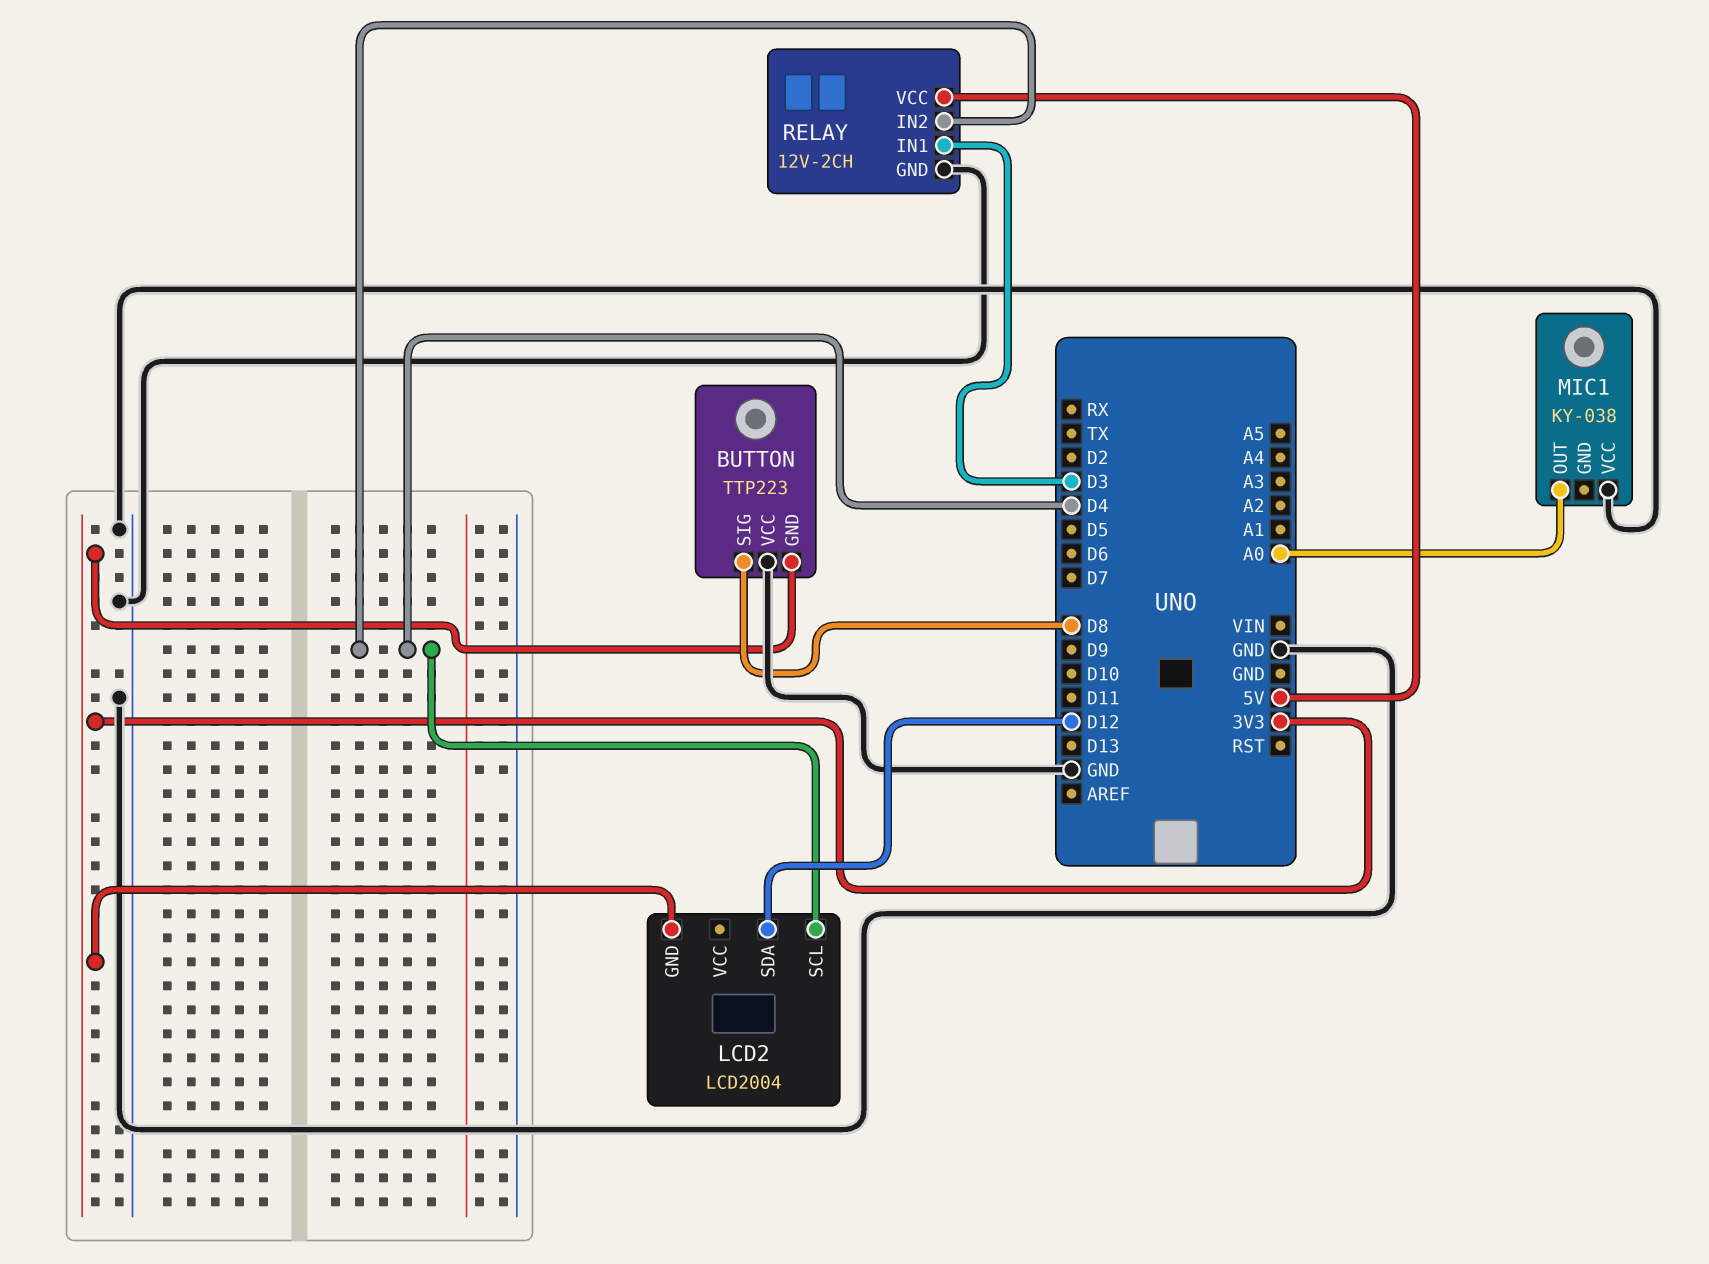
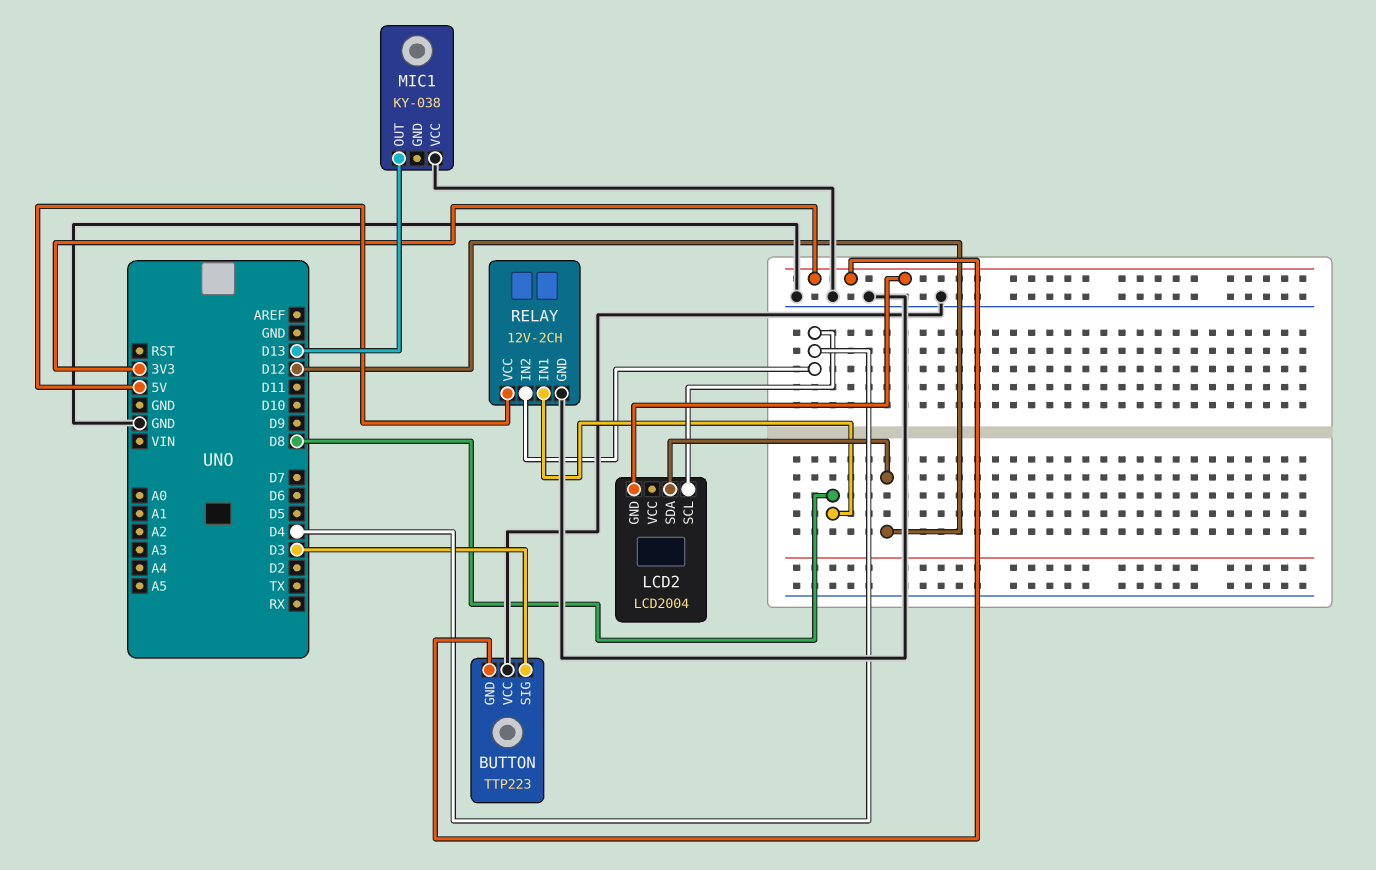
BUTTON pin SIG: D8 -> D3
MIC1 pin OUT: A0 -> D13
RELAY pin IN1: D3 -> D8

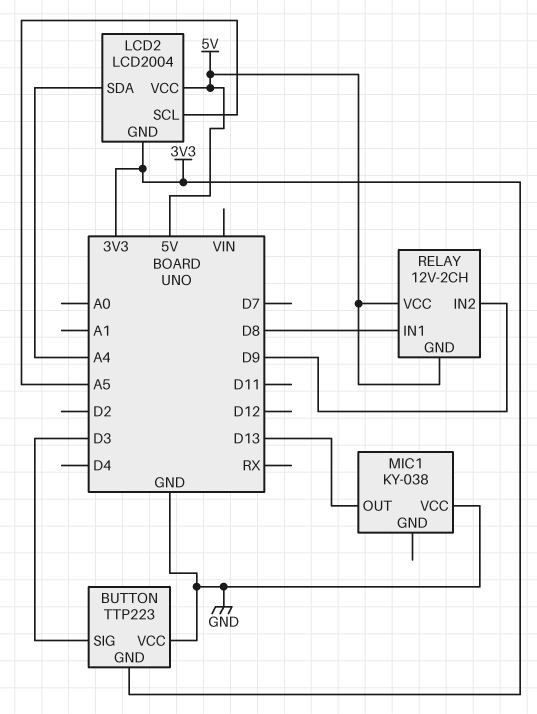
LCD2 pin SCL: D4 -> A5
LCD2 pin SDA: D12 -> A4
LCD2 pin VCC: none -> 5V
RELAY pin GND: GND -> 5V
RELAY pin IN2: D4 -> D9

